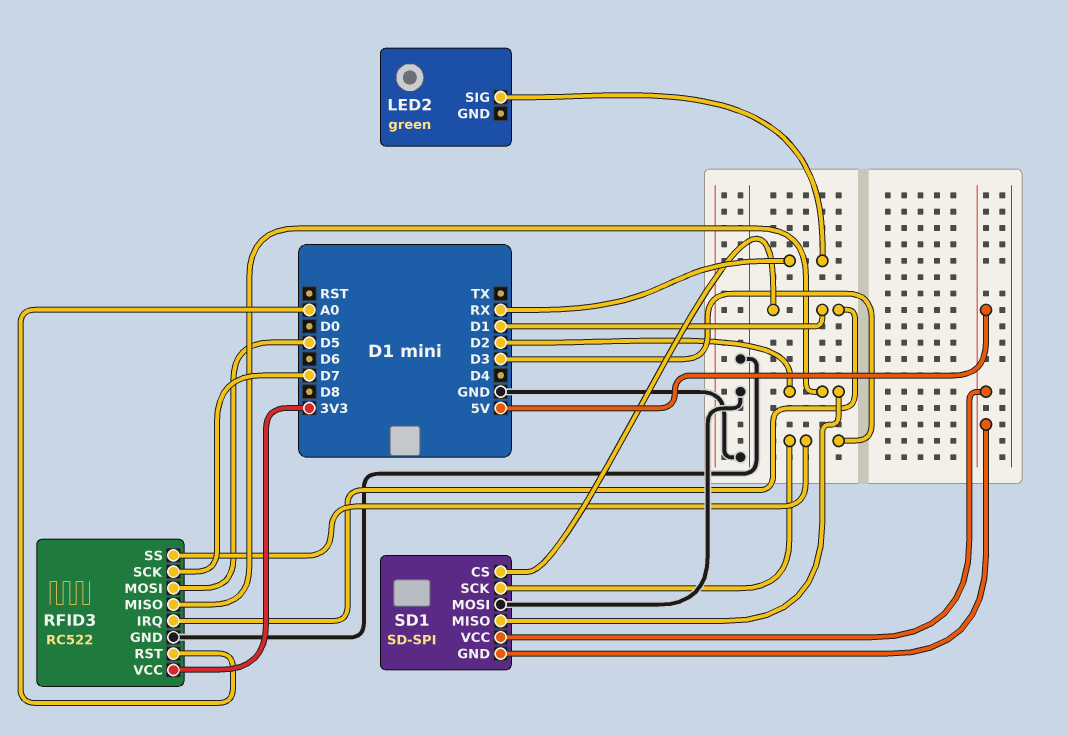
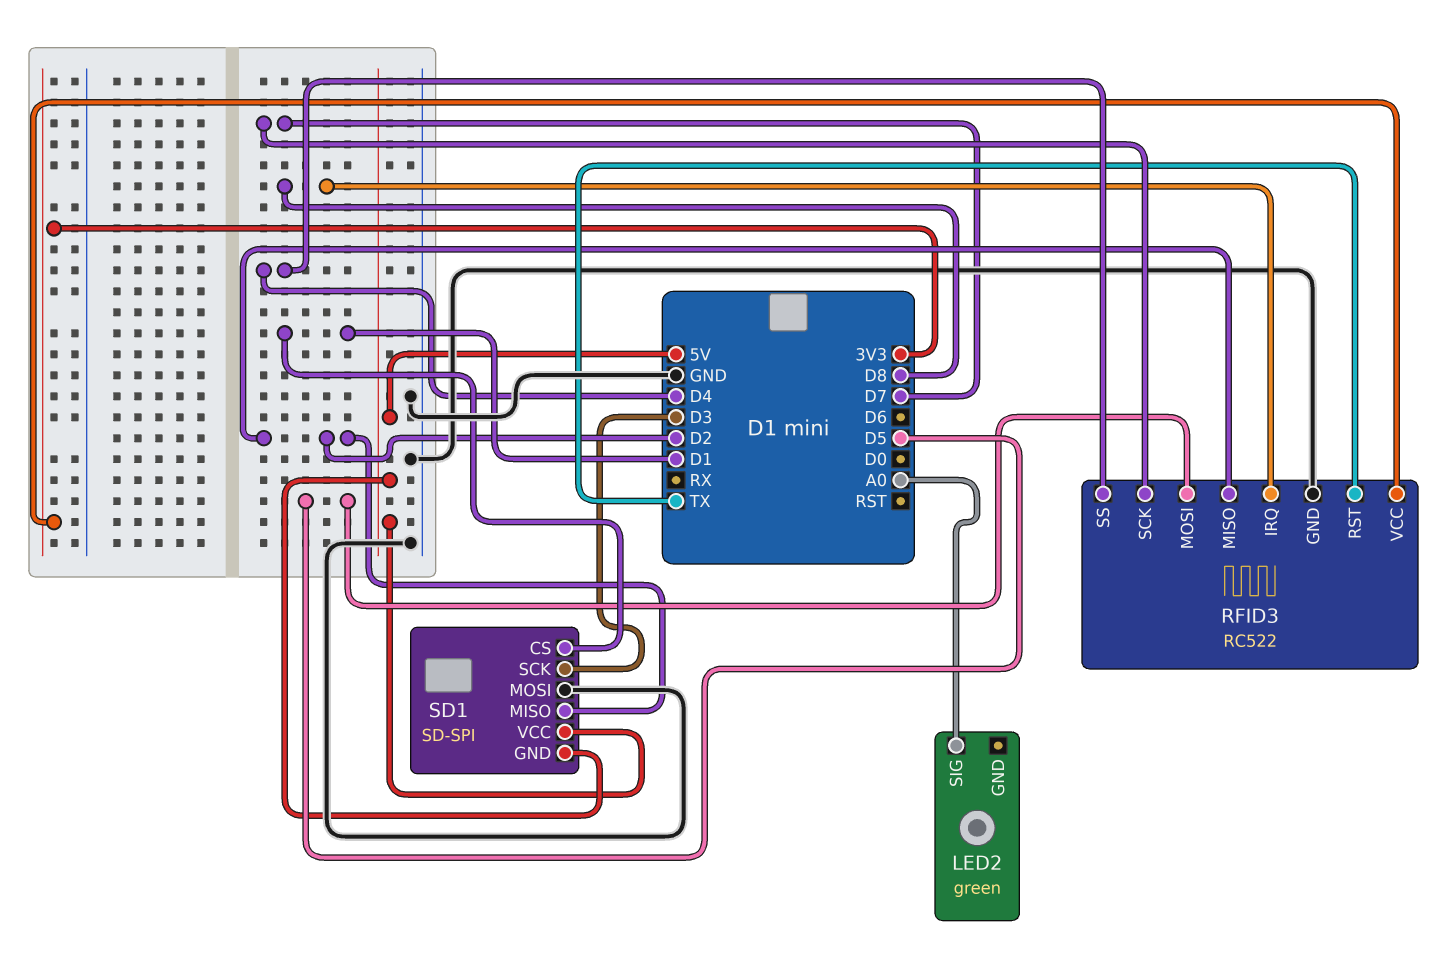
LED2 pin SIG: RX -> A0
RFID3 pin IRQ: D1 -> D8
RFID3 pin RST: A0 -> TX
RFID3 pin SS: D3 -> D4

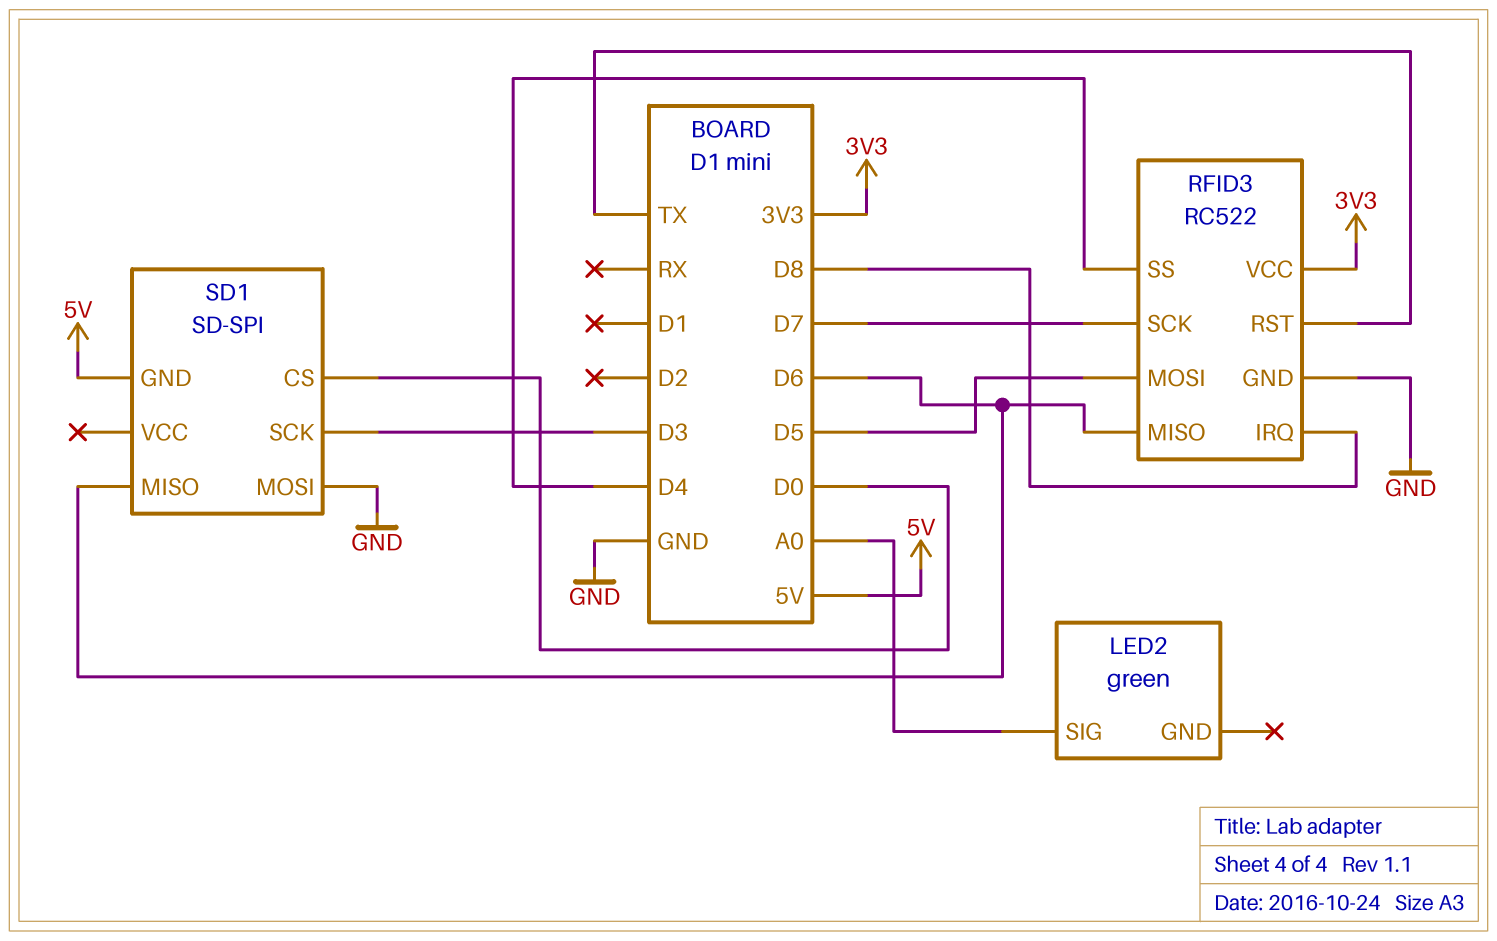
RFID3 pin MISO: D2 -> D6
SD1 pin CS: D1 -> D0
SD1 pin MISO: D2 -> D6
SD1 pin VCC: 5V -> none

